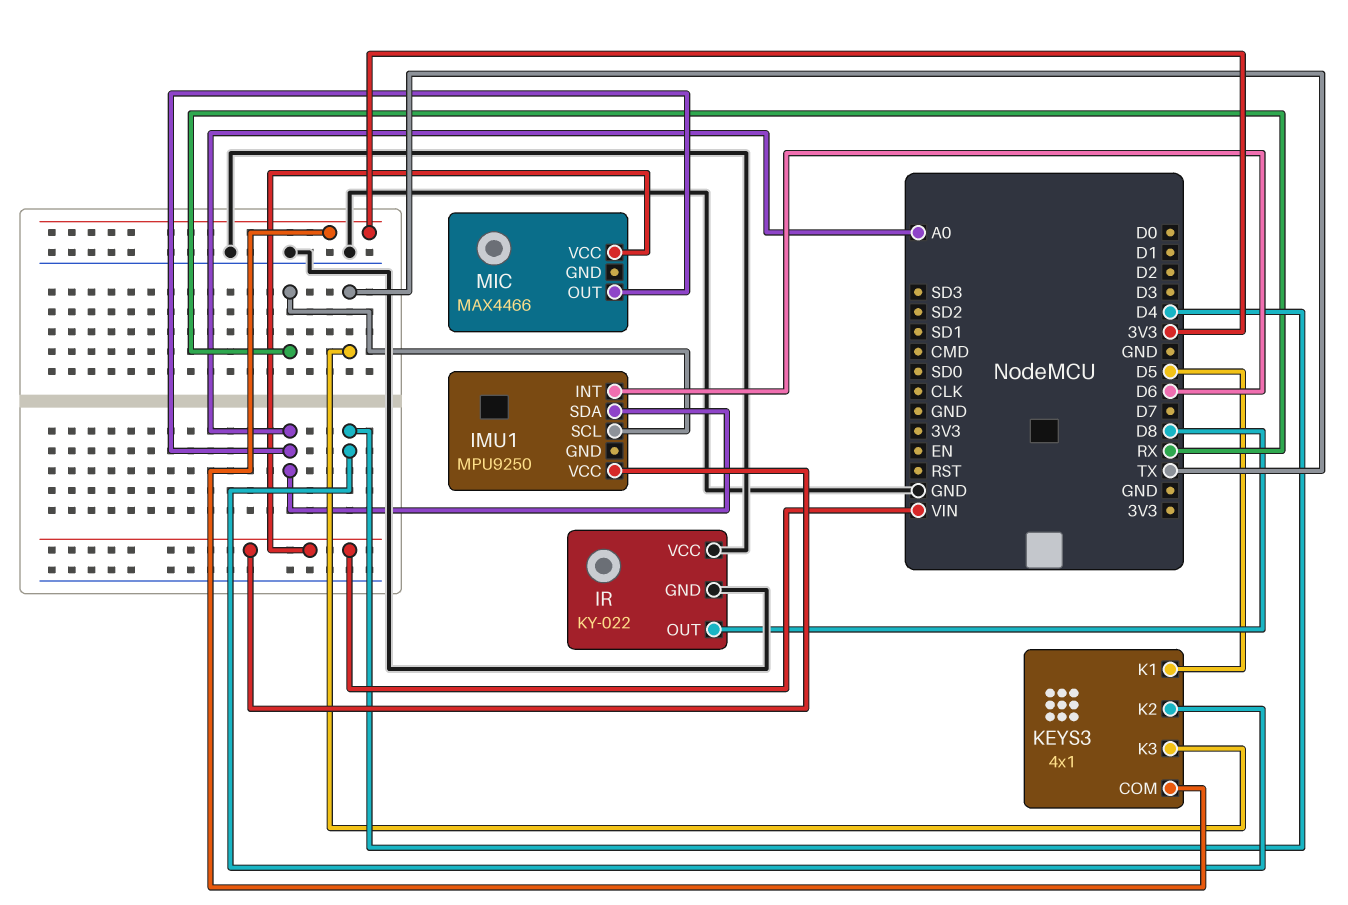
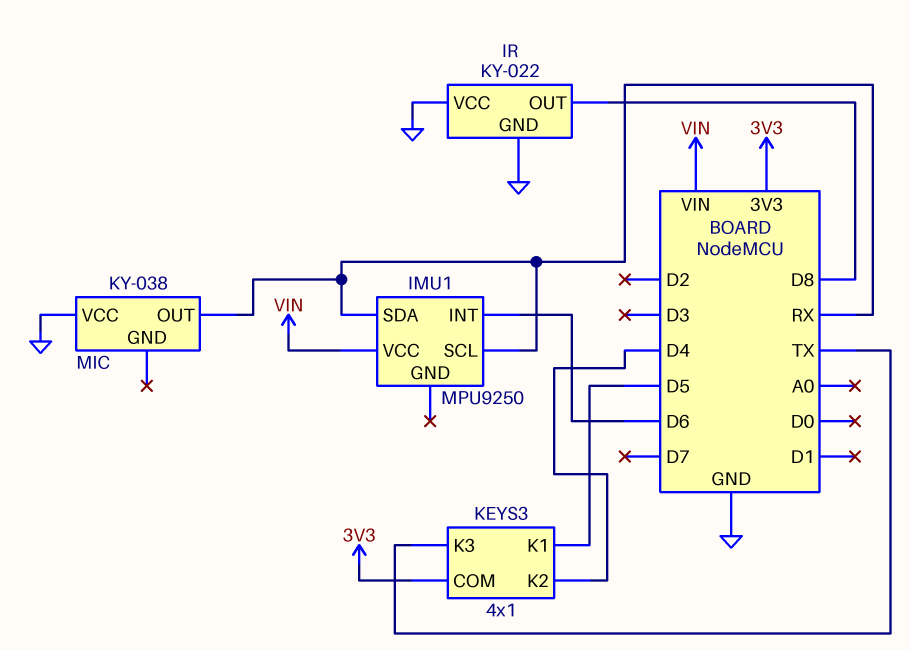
IMU1 pin SDA: A0 -> RX
MIC: MAX4466 -> KY-038
MIC pin OUT: A0 -> RX
MIC pin VCC: VIN -> GND

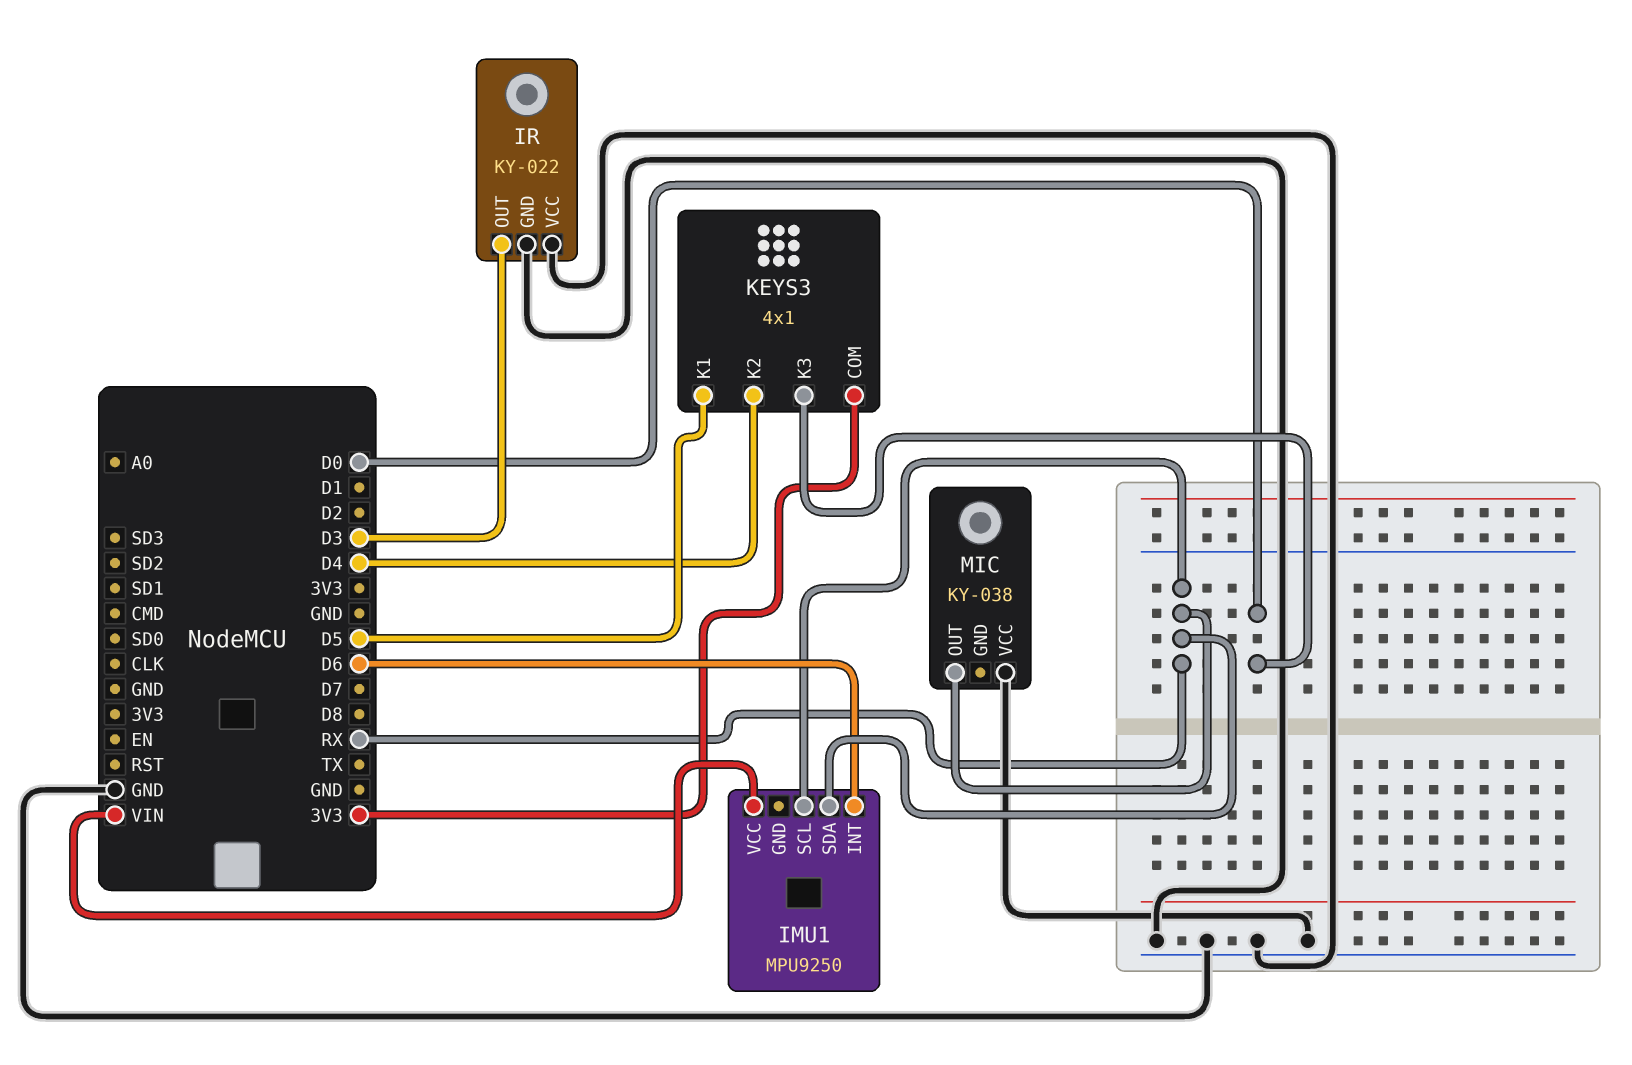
IR pin OUT: D8 -> D3
KEYS3 pin K3: TX -> D0

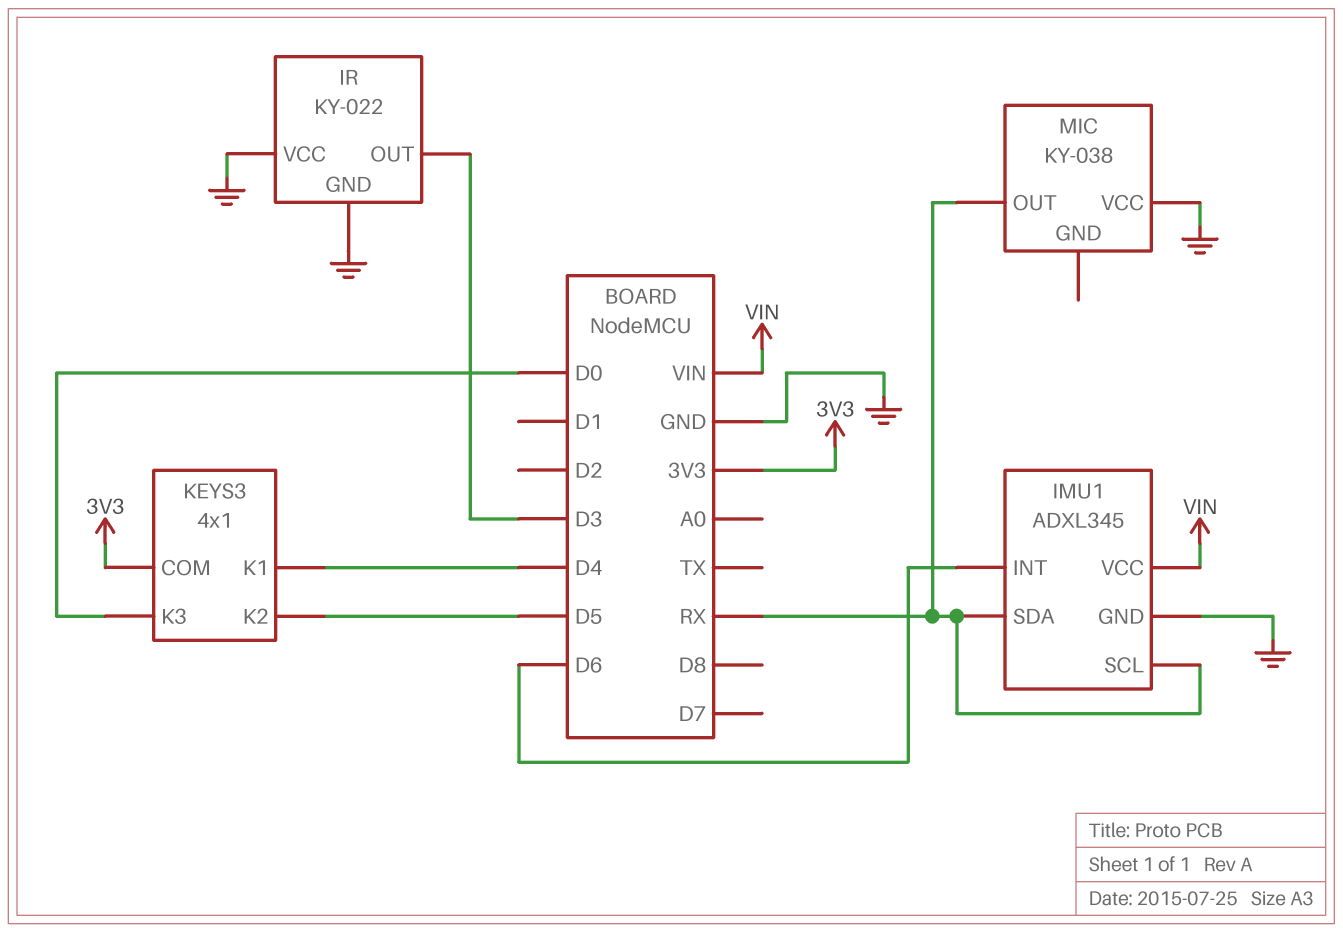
IMU1: MPU9250 -> ADXL345
IMU1 pin GND: none -> GND
KEYS3 pin K1: D5 -> D4
KEYS3 pin K2: D4 -> D5

